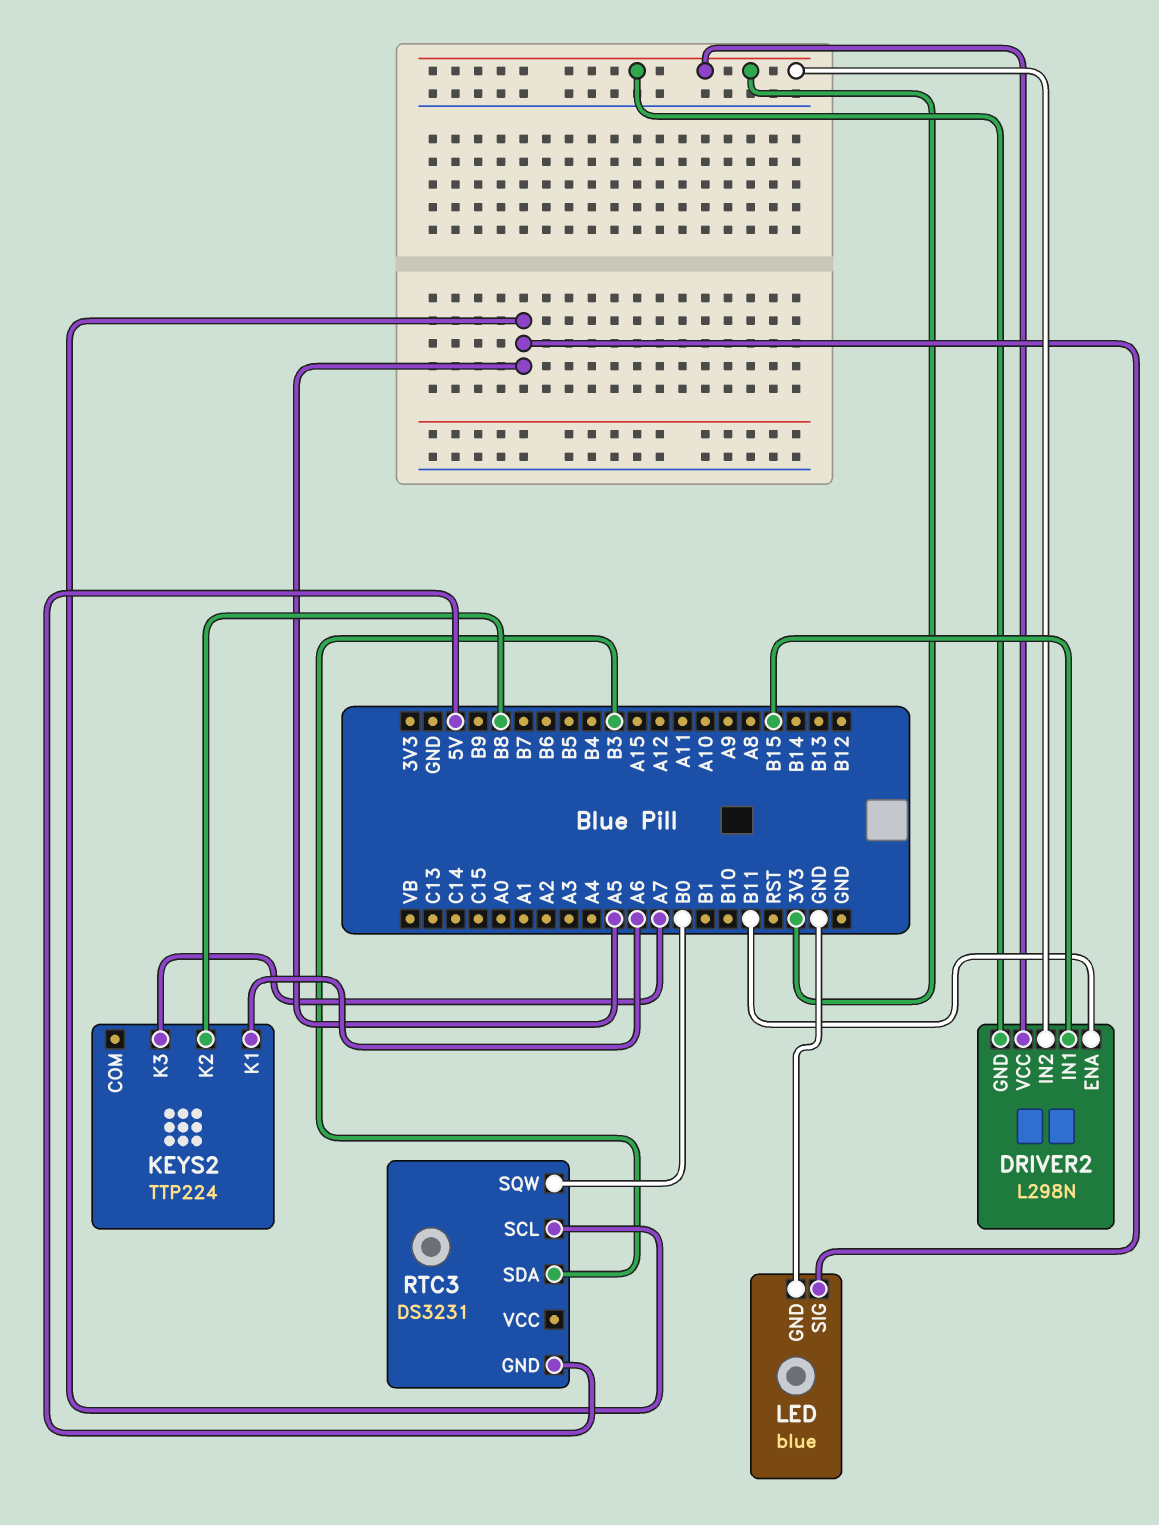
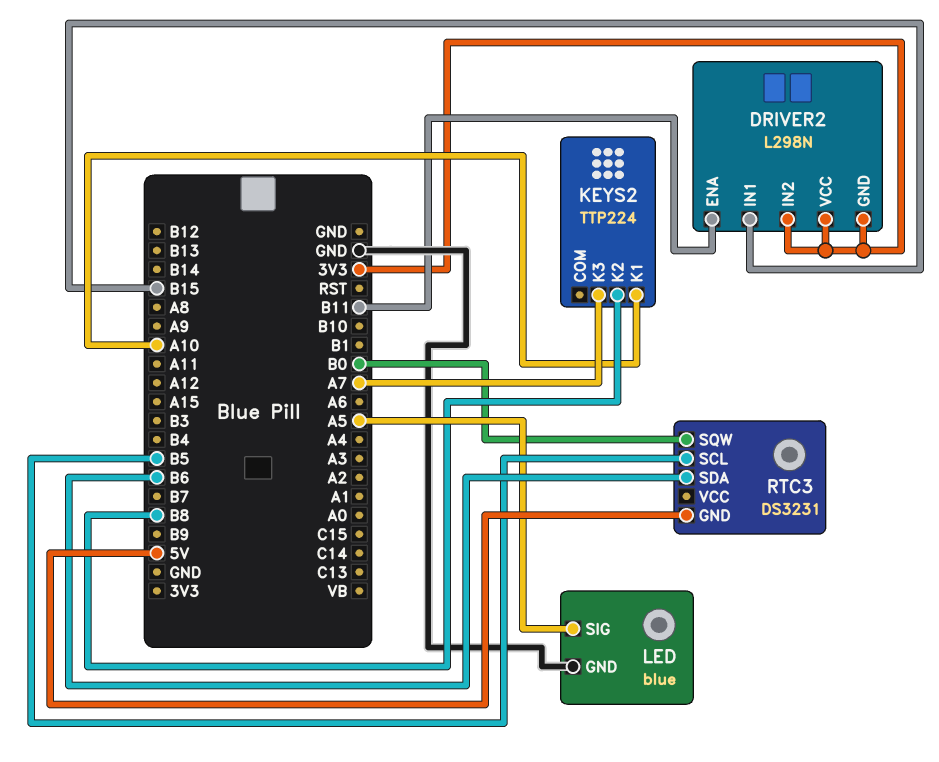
KEYS2 pin K1: A6 -> A10
RTC3 pin SCL: A5 -> B5
RTC3 pin SDA: B3 -> B6

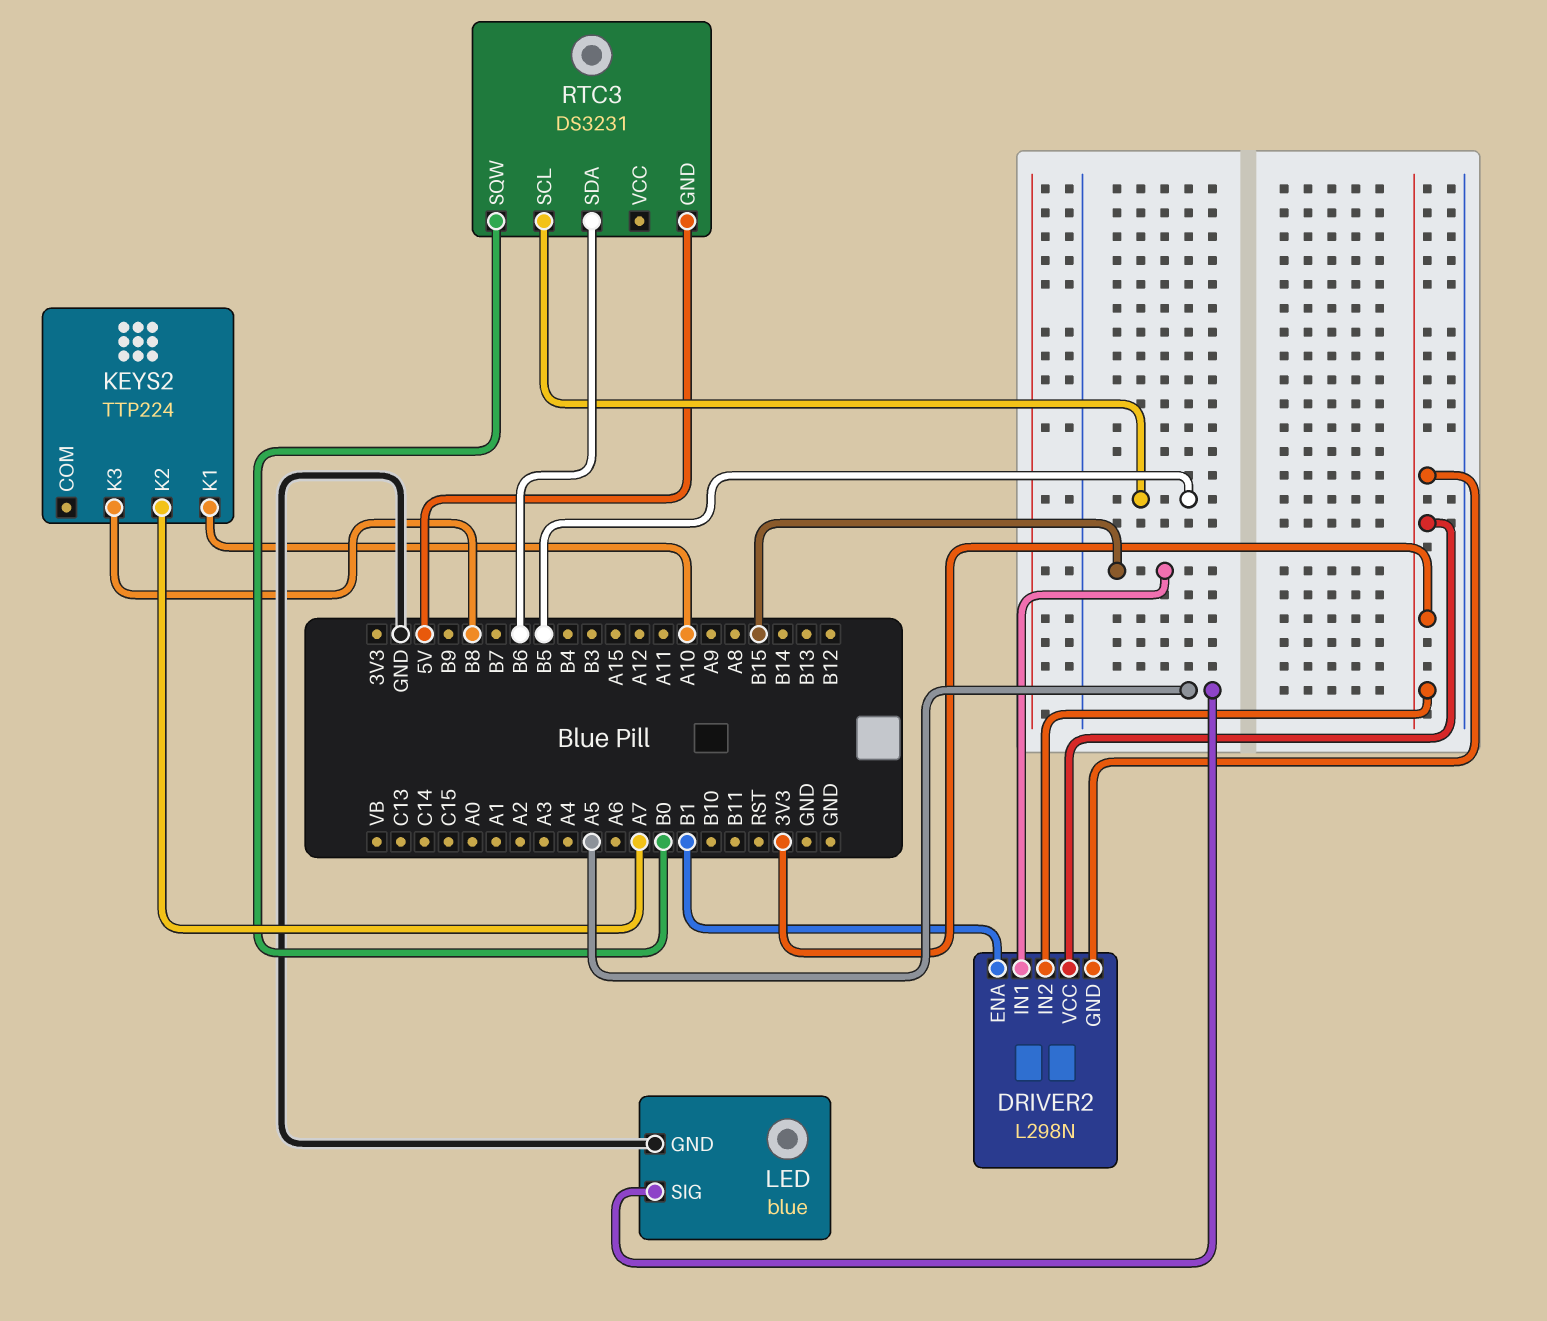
DRIVER2 pin ENA: B11 -> B1
KEYS2 pin K2: B8 -> A7
KEYS2 pin K3: A7 -> B8

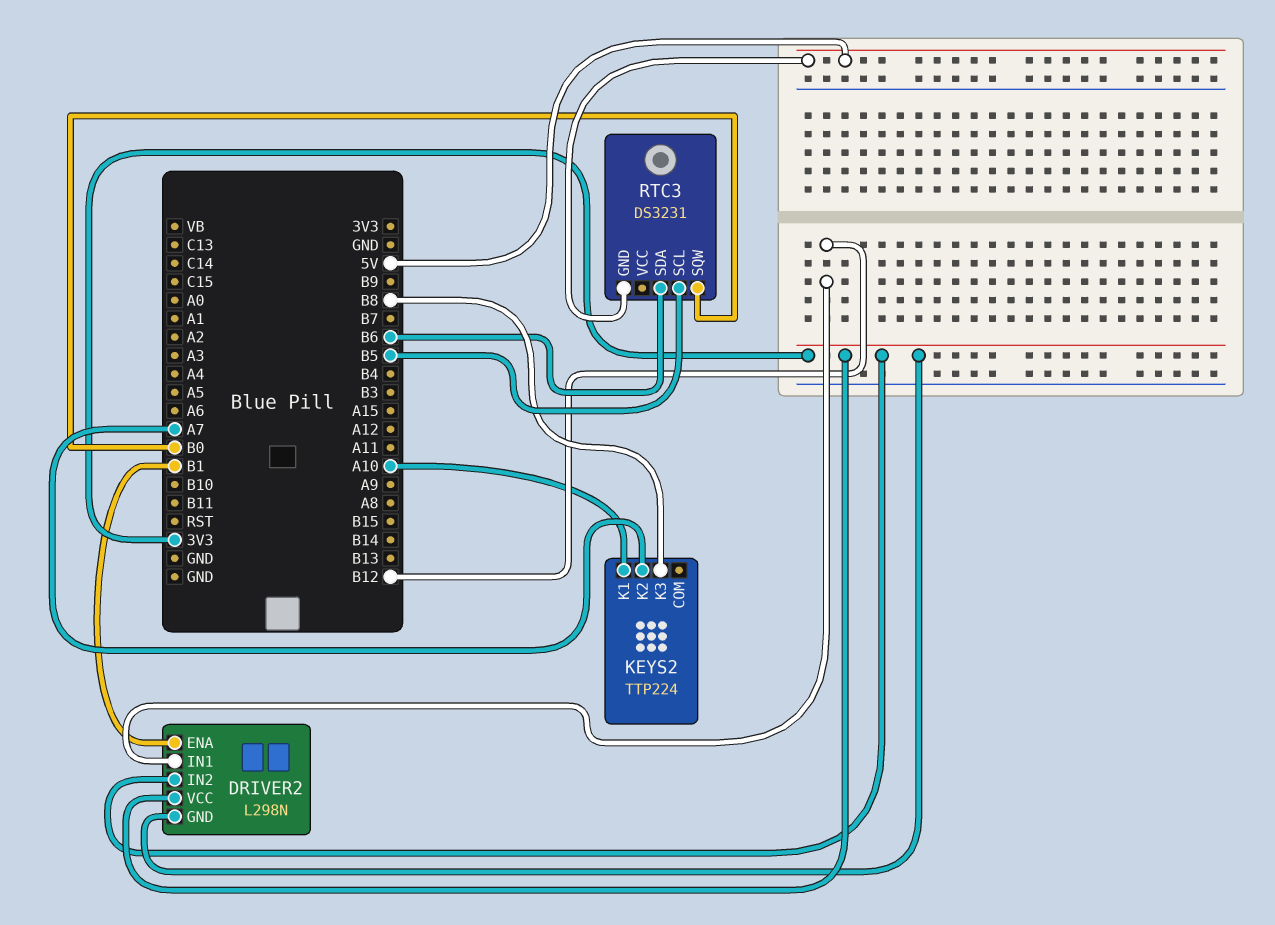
DRIVER2 pin IN1: B15 -> B12
LED: blue -> none
LED pin GND: GND -> none
LED pin SIG: A5 -> none

